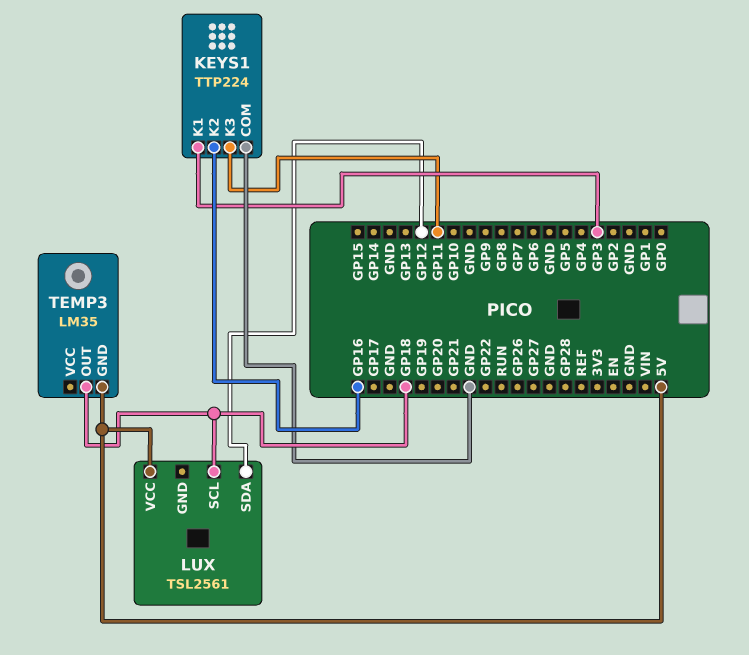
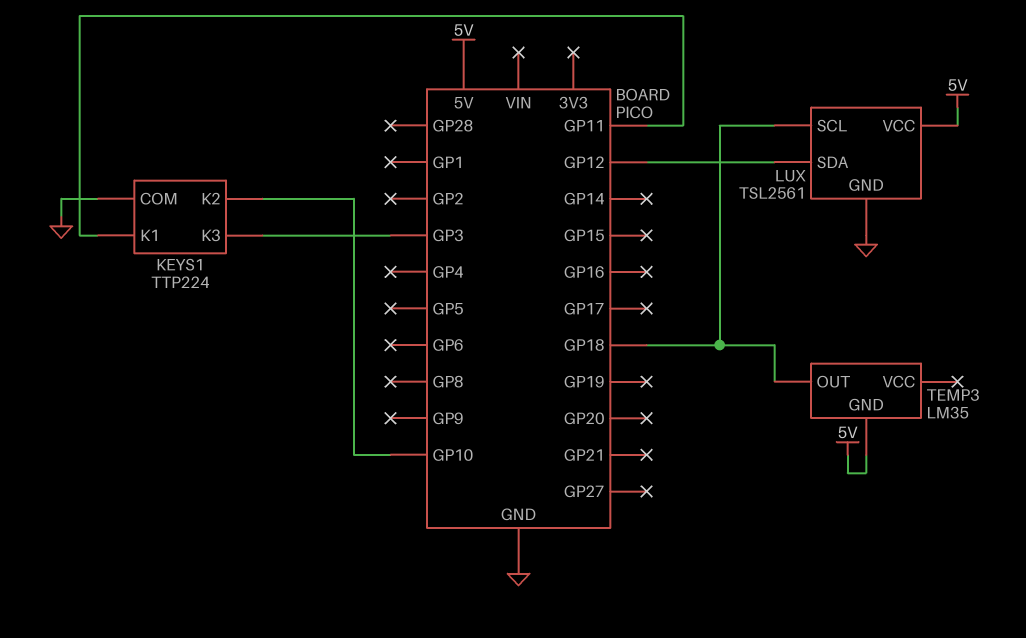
KEYS1 pin K1: GP3 -> GP11
KEYS1 pin K2: GP16 -> GP10
KEYS1 pin K3: GP11 -> GP3
LUX pin GND: none -> GND

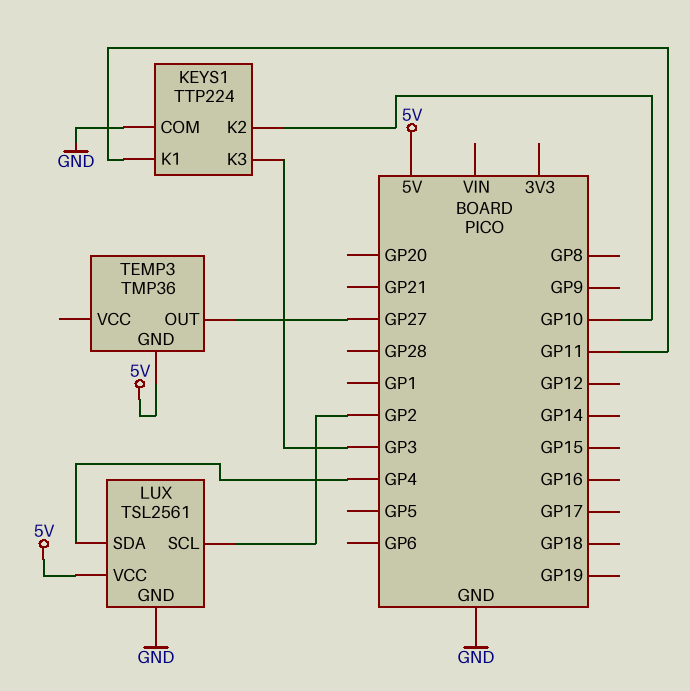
LUX pin SCL: GP18 -> GP2
LUX pin SDA: GP12 -> GP4
TEMP3: LM35 -> TMP36
TEMP3 pin OUT: GP18 -> GP27

